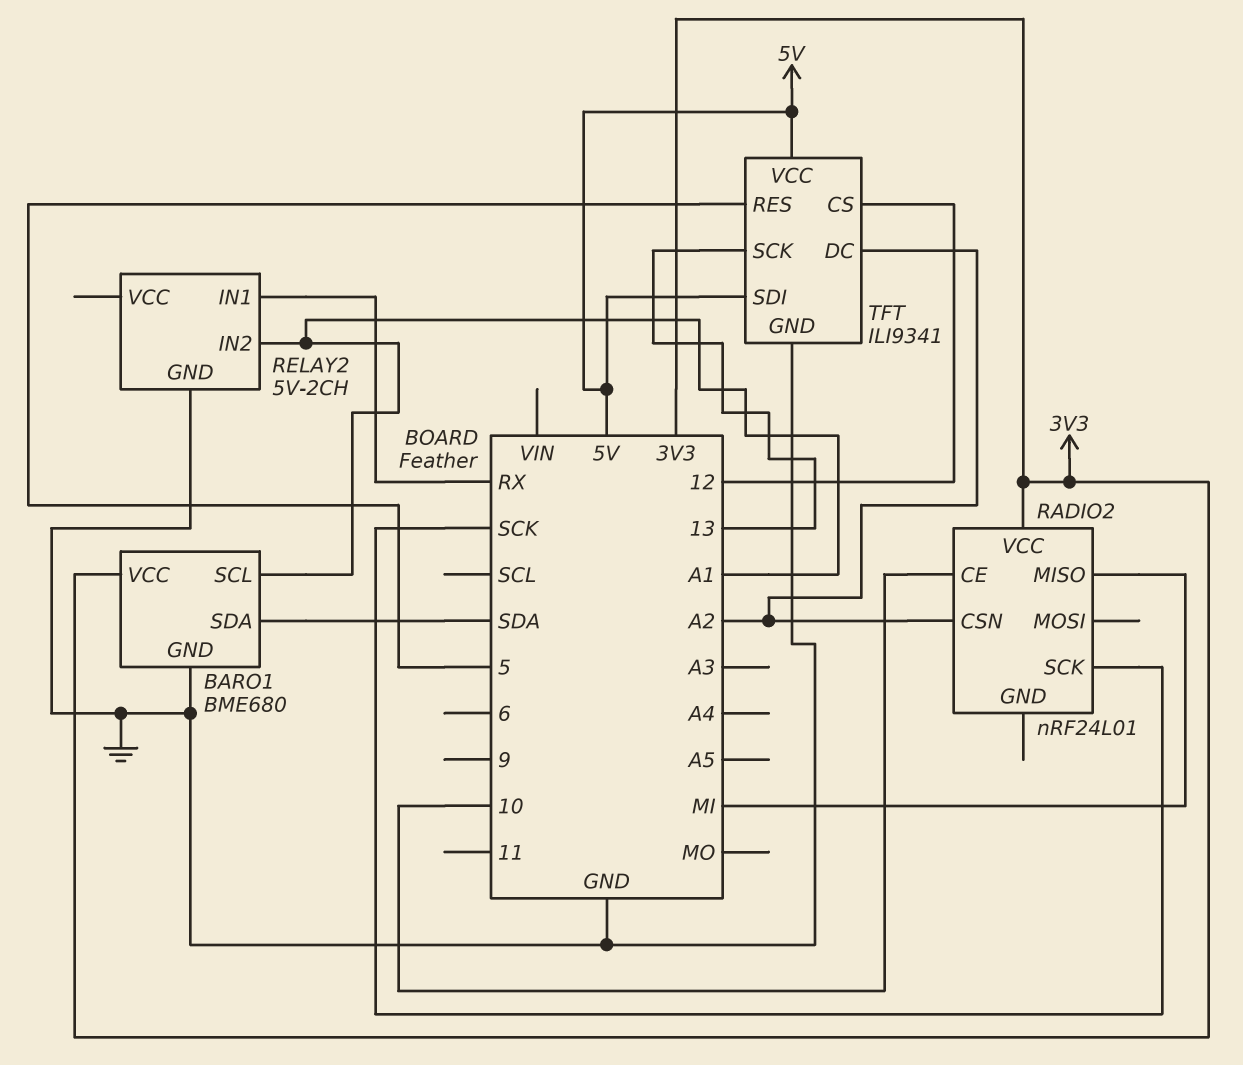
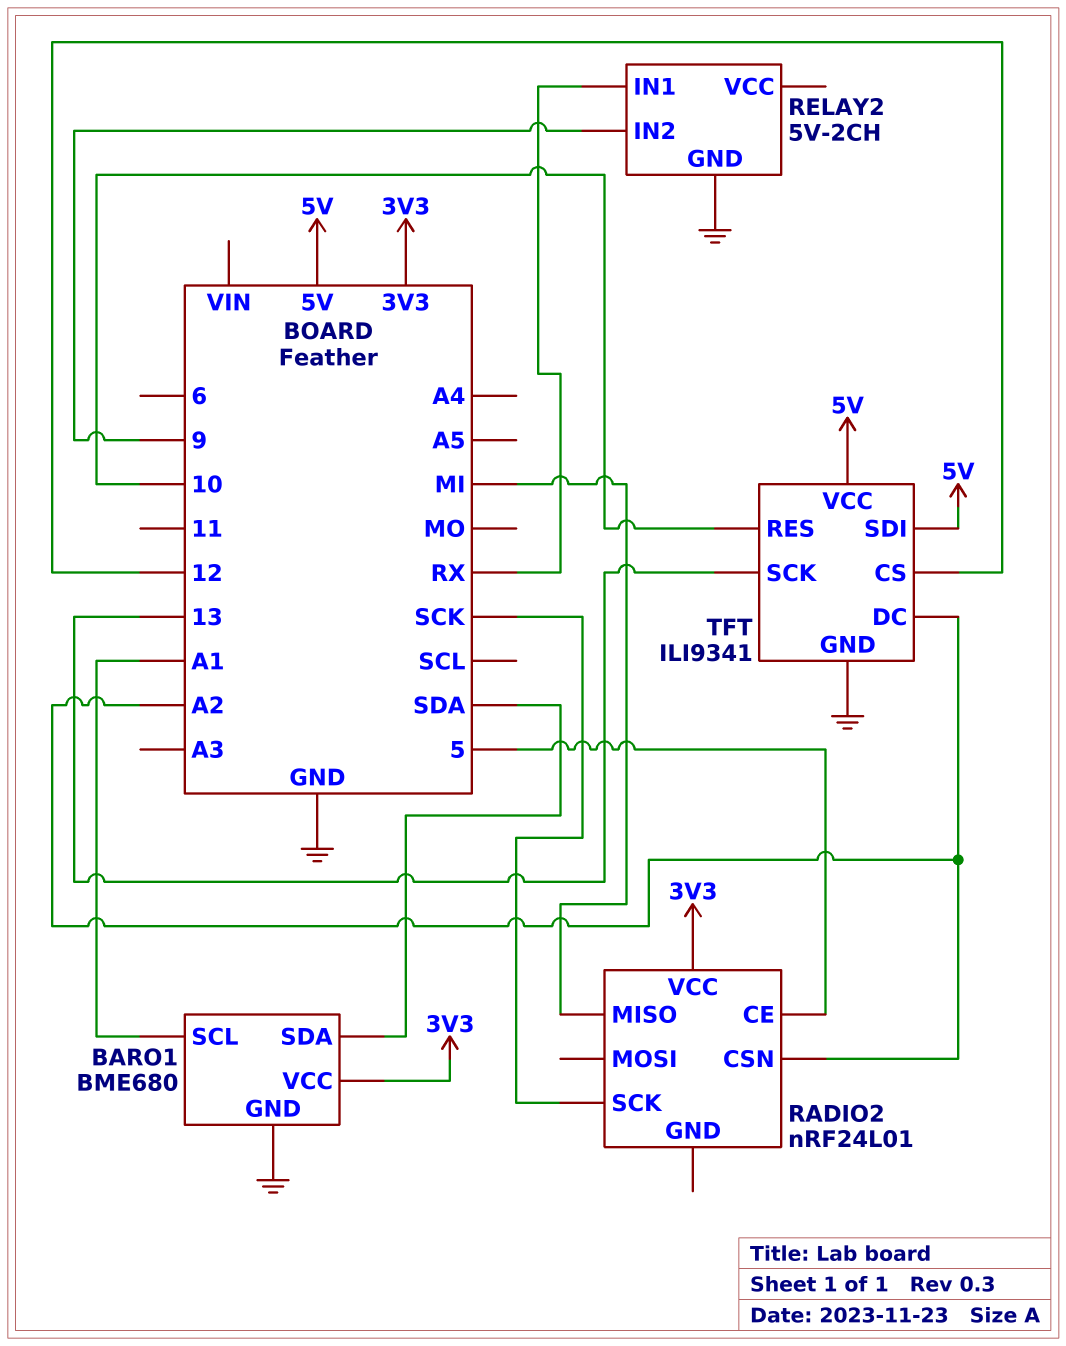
RADIO2 pin CE: 10 -> 5
RELAY2 pin IN2: A1 -> 9
TFT pin RES: 5 -> 10

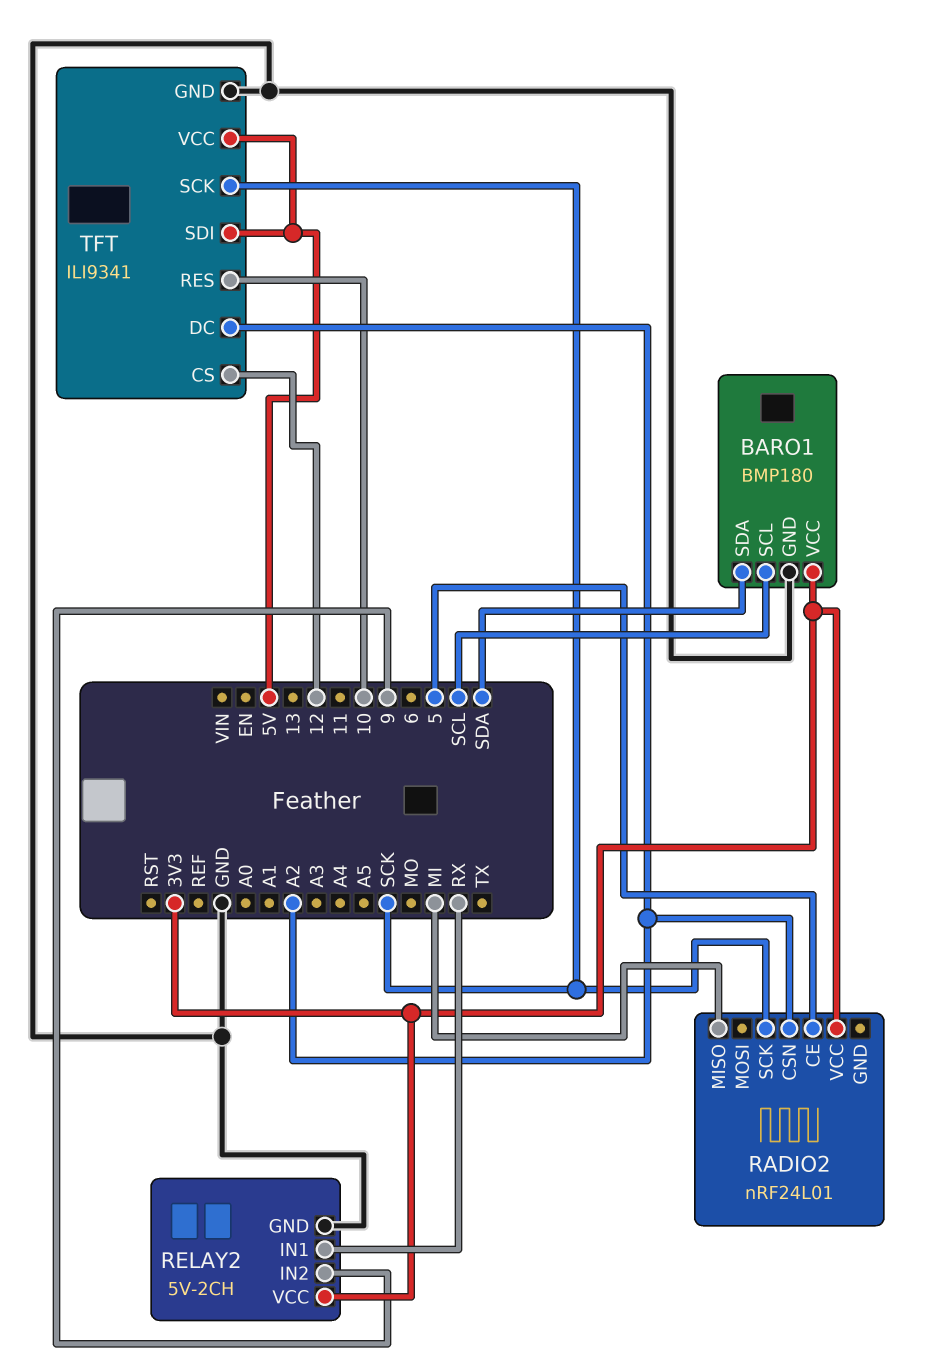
BARO1: BME680 -> BMP180
BARO1 pin SCL: A1 -> SCL
RELAY2 pin VCC: none -> 3V3
TFT pin SCK: 13 -> SCK

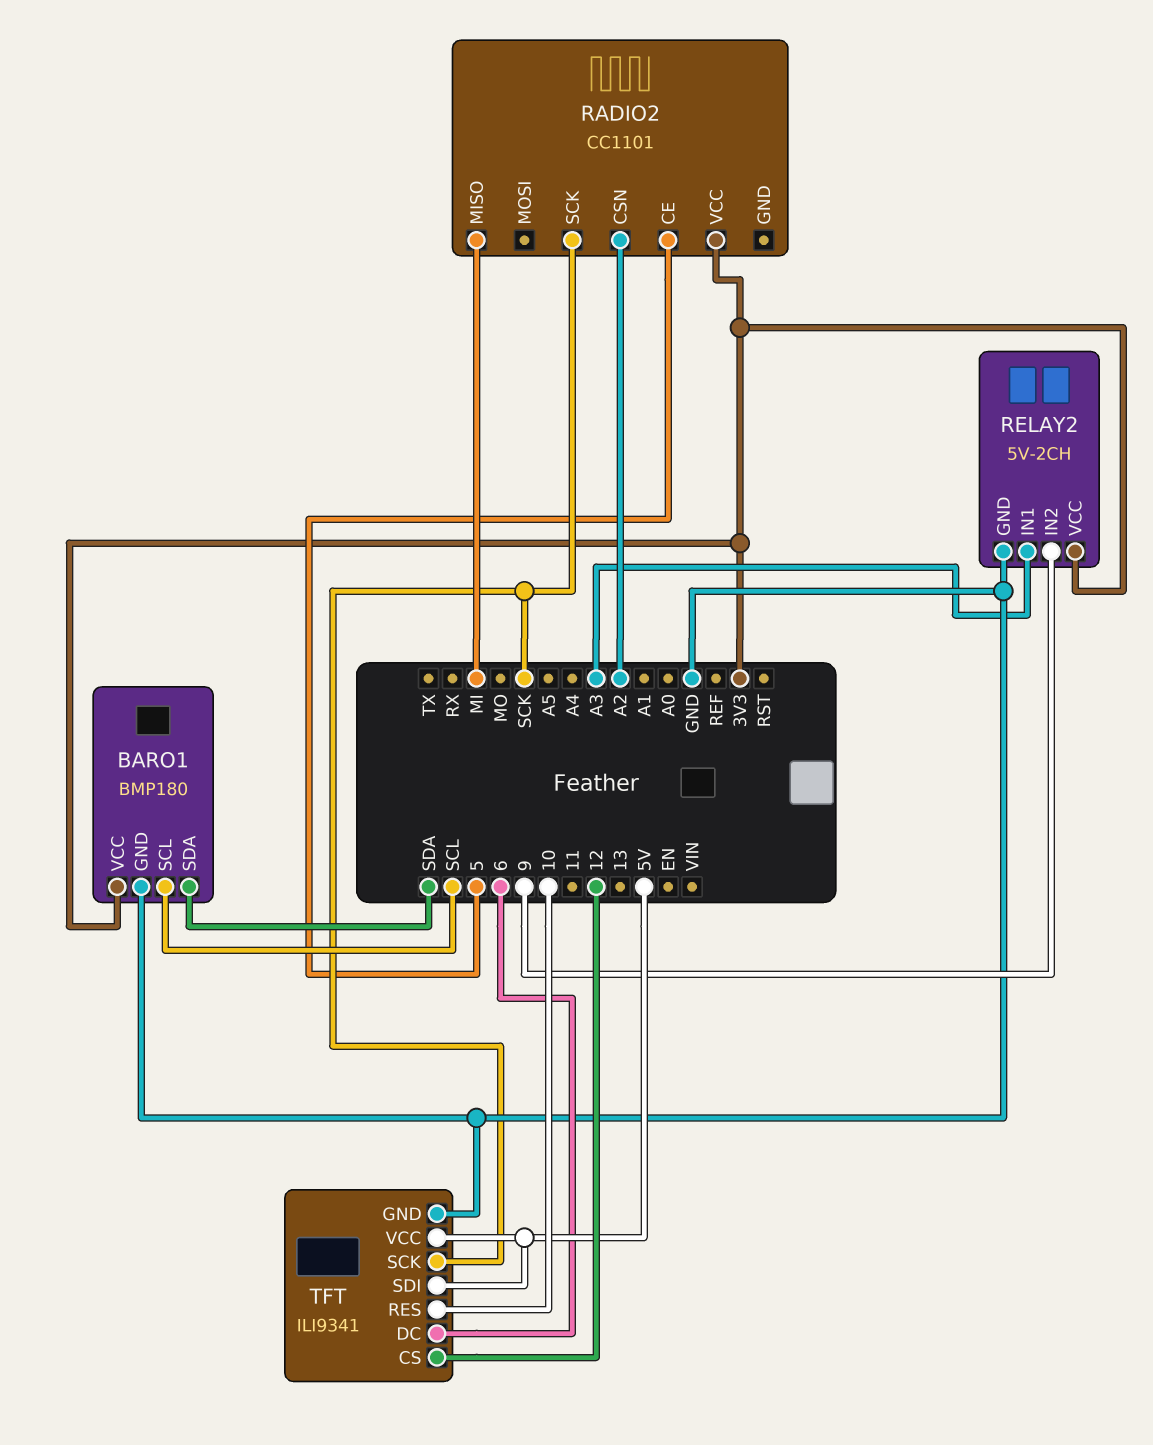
RADIO2: nRF24L01 -> CC1101
RELAY2 pin IN1: RX -> A3
TFT pin DC: A2 -> 6

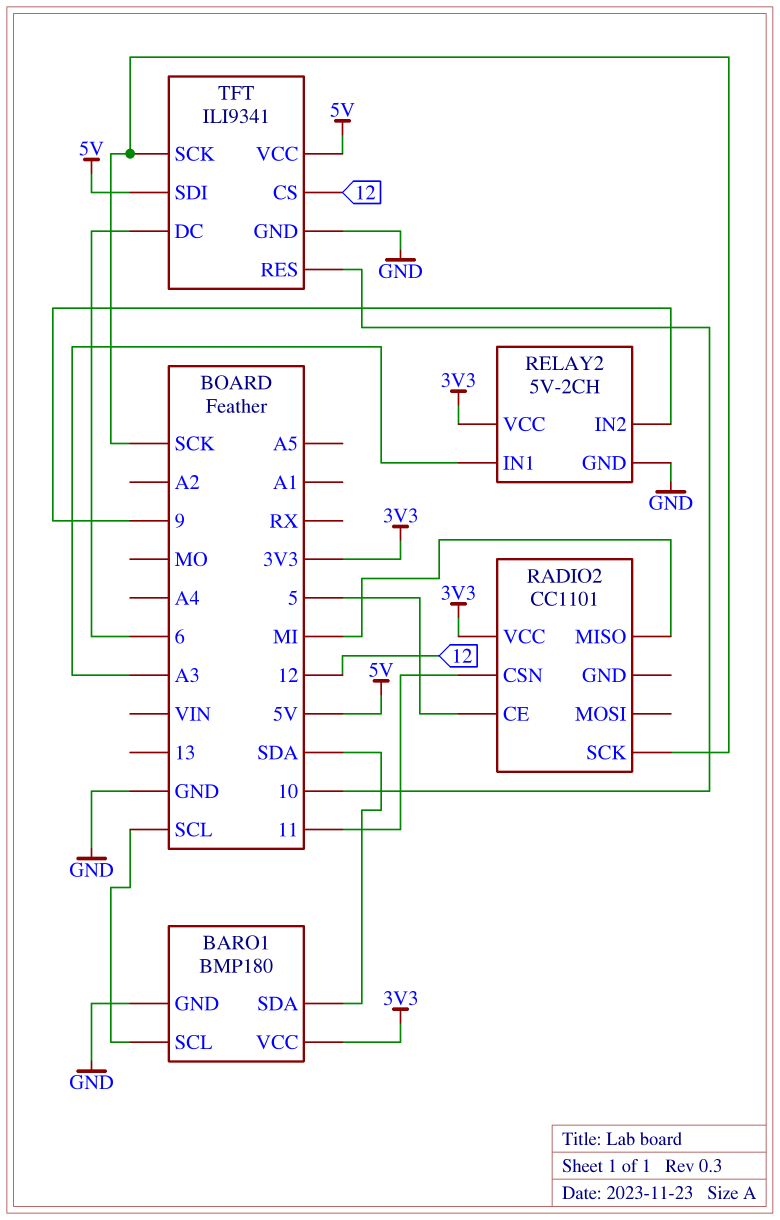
RADIO2 pin CSN: A2 -> 11

